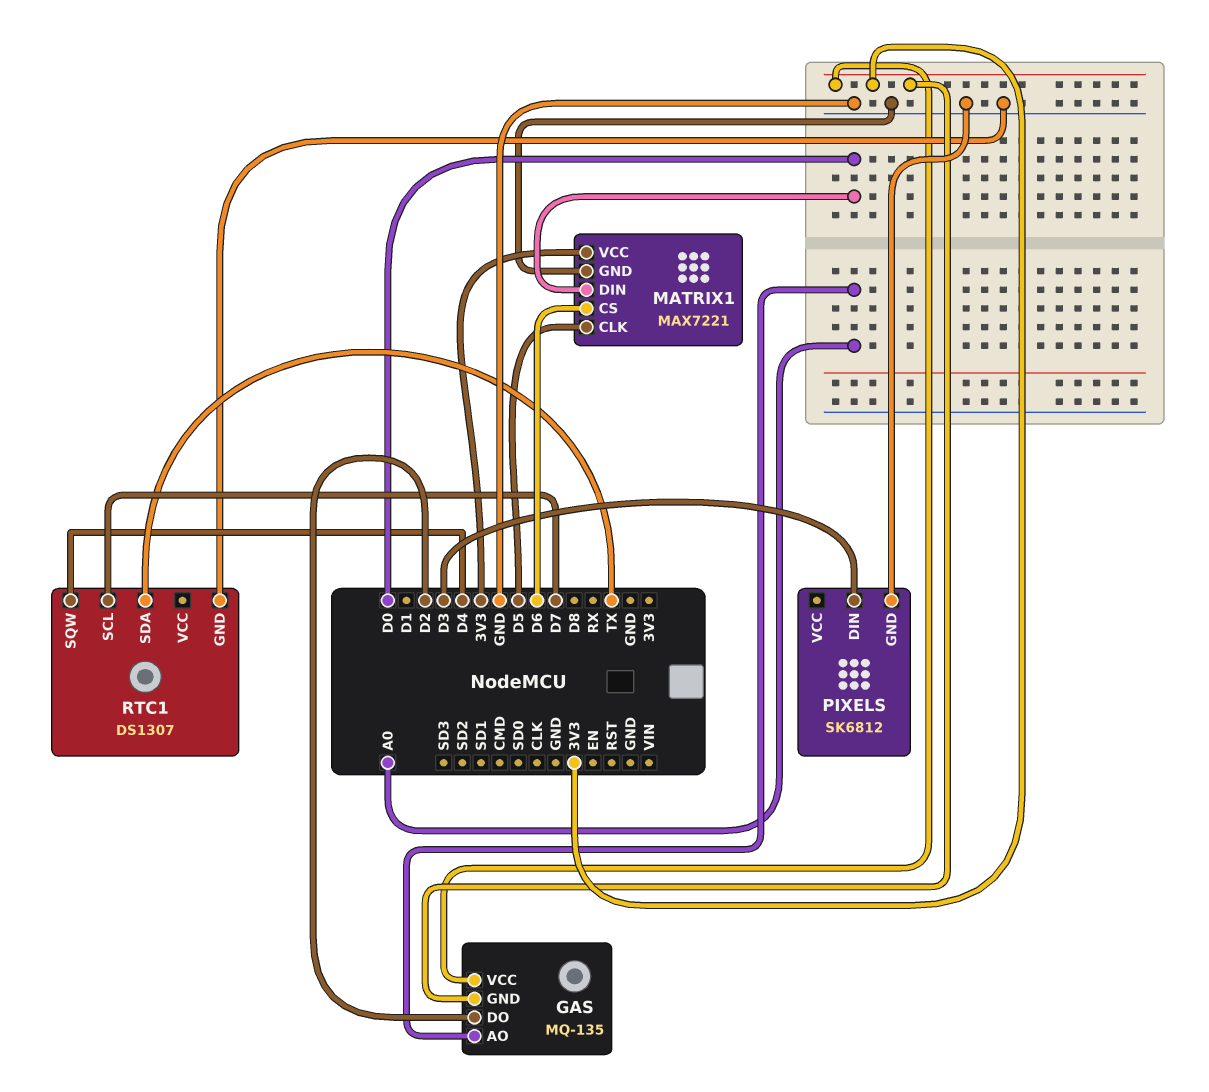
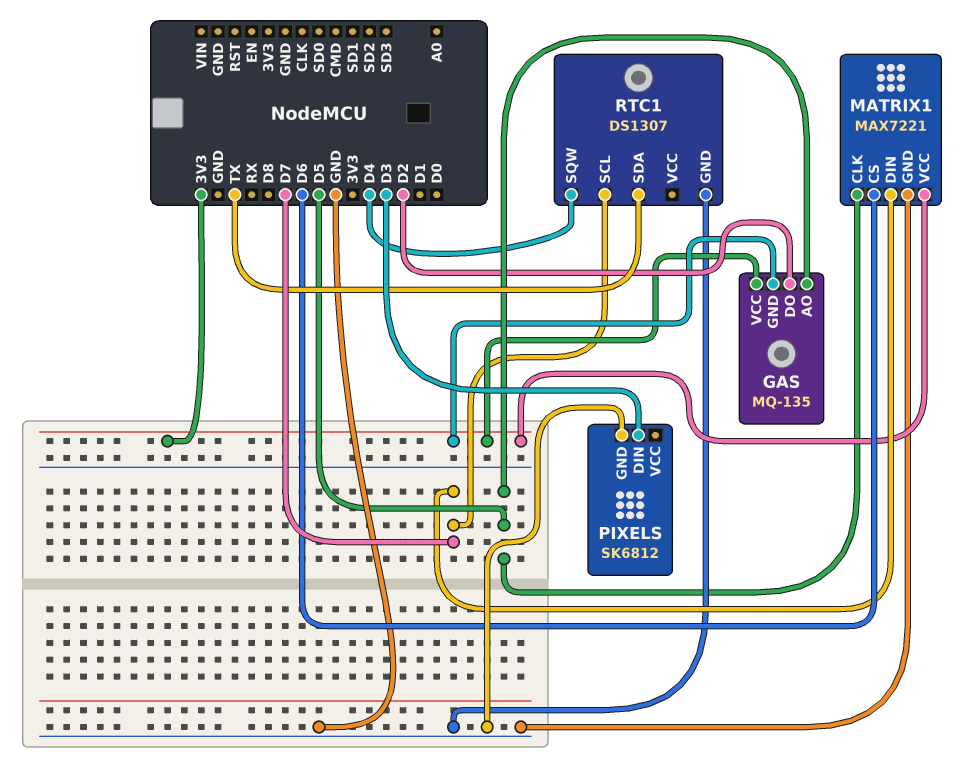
GAS pin AO: A0 -> D5
MATRIX1 pin DIN: D0 -> D7

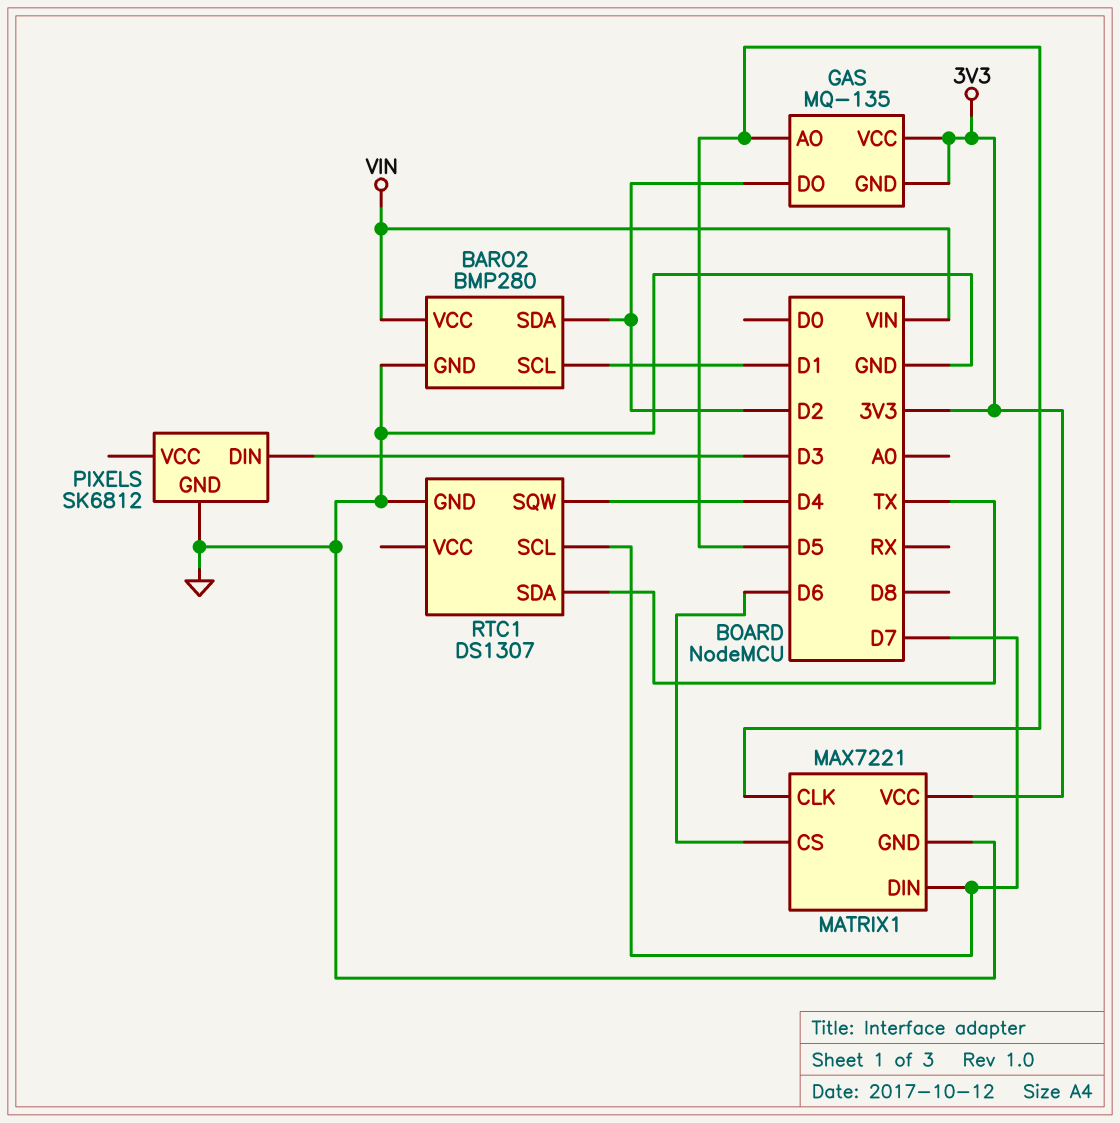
BARO2: none -> BMP280
BARO2 pin GND: none -> GND
BARO2 pin SCL: none -> D1
BARO2 pin SDA: none -> D2
BARO2 pin VCC: none -> VIN

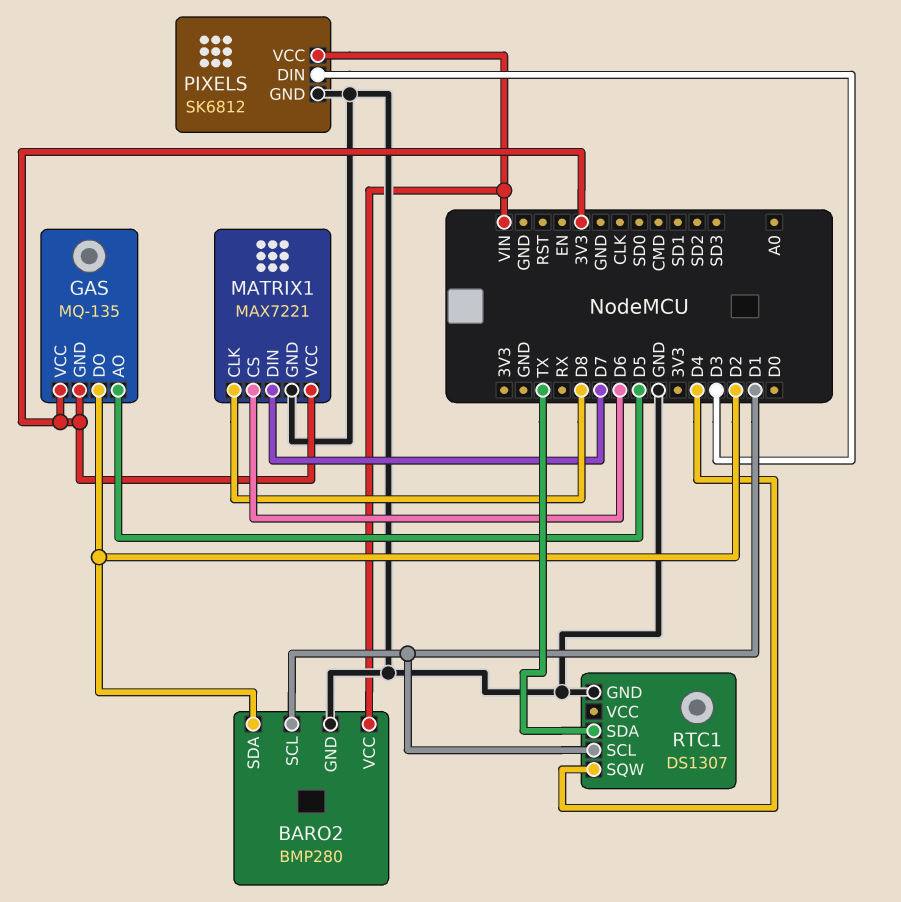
MATRIX1 pin CLK: D5 -> D8
PIXELS pin VCC: none -> VIN
RTC1 pin SCL: D7 -> D1

